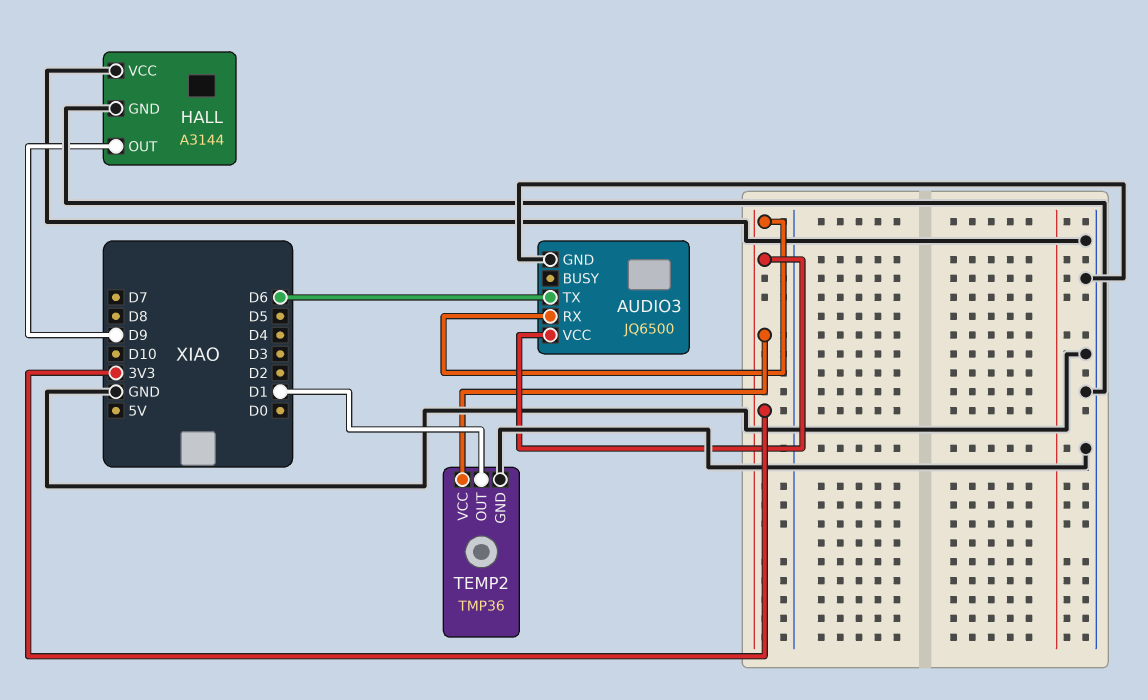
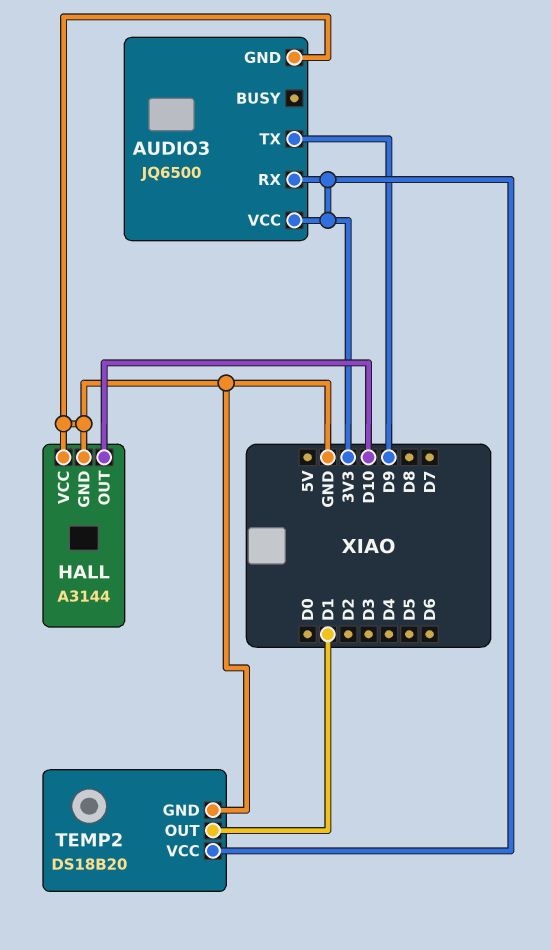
AUDIO3 pin TX: D6 -> D9
HALL pin OUT: D9 -> D10
TEMP2: TMP36 -> DS18B20

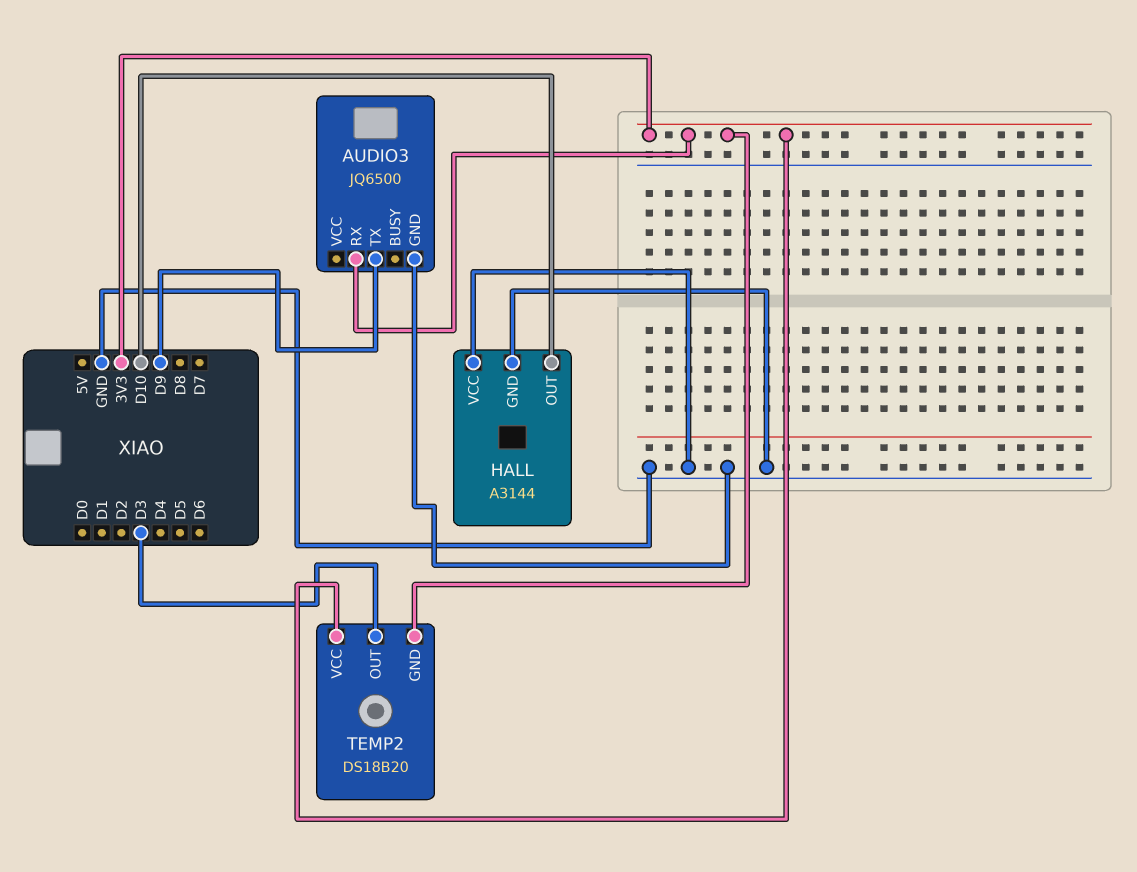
AUDIO3 pin VCC: 3V3 -> none
TEMP2 pin GND: GND -> 3V3
TEMP2 pin OUT: D1 -> D3

